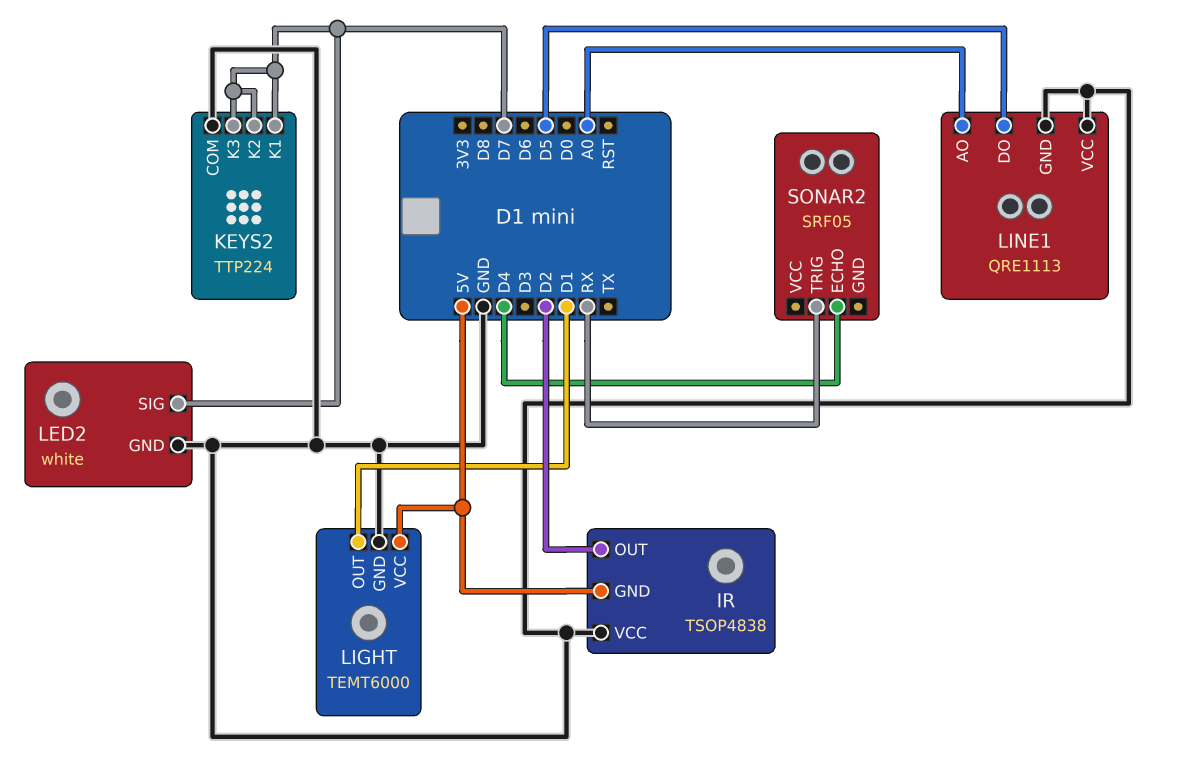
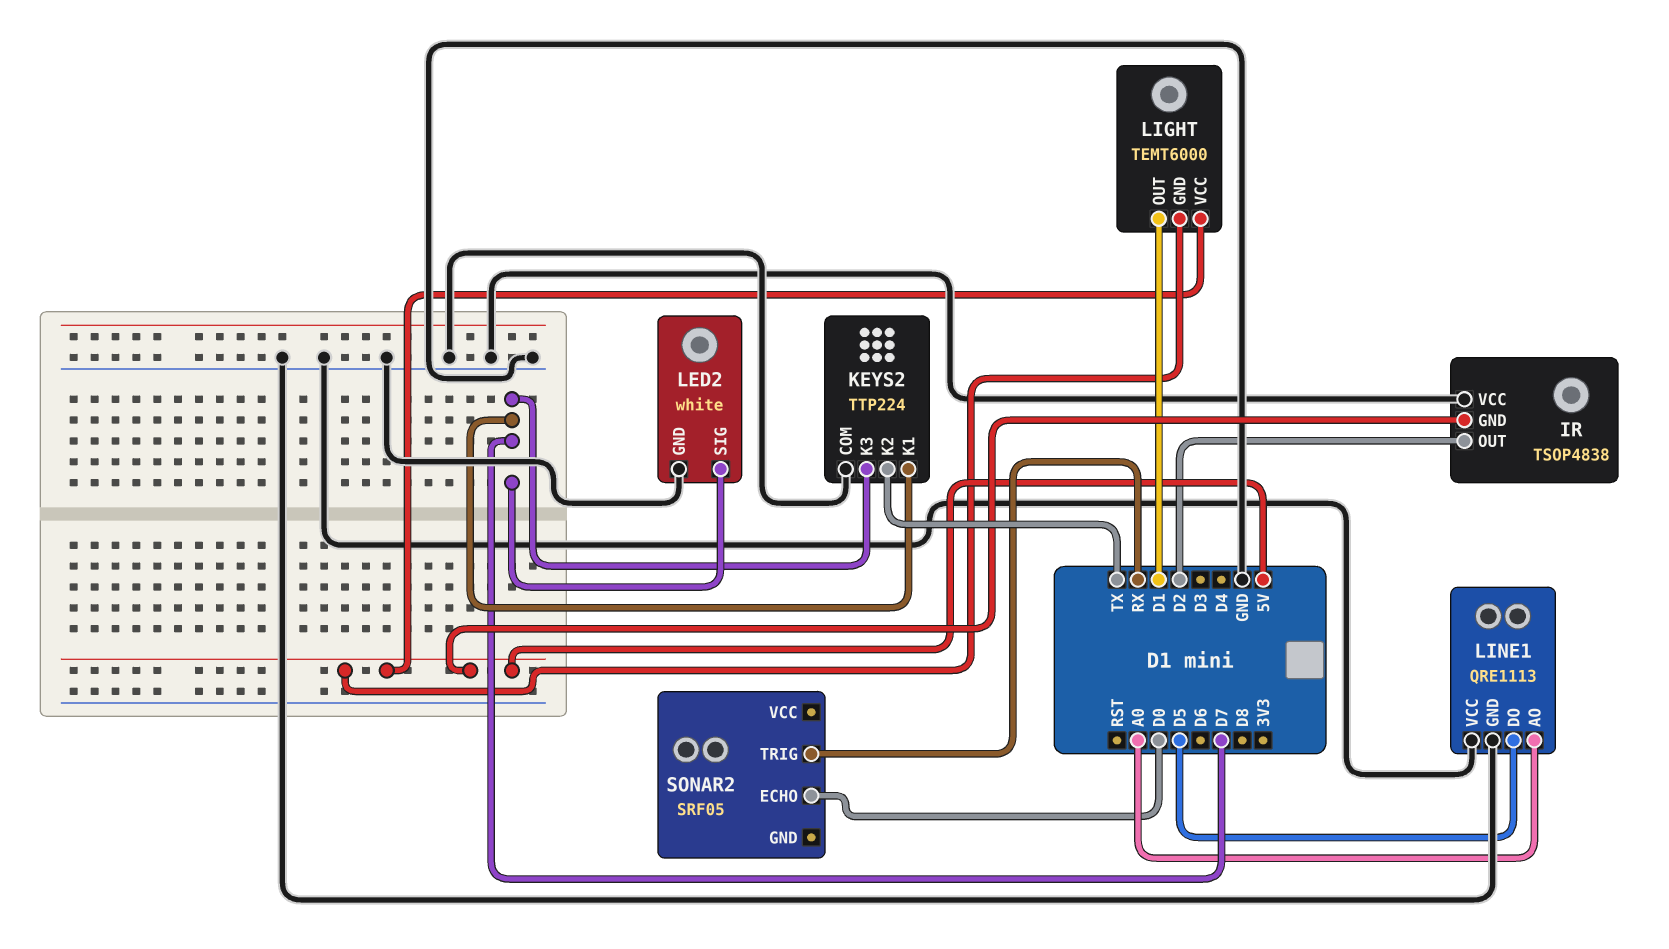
KEYS2 pin K2: D7 -> TX
LIGHT pin GND: GND -> 5V
SONAR2 pin ECHO: D4 -> D0

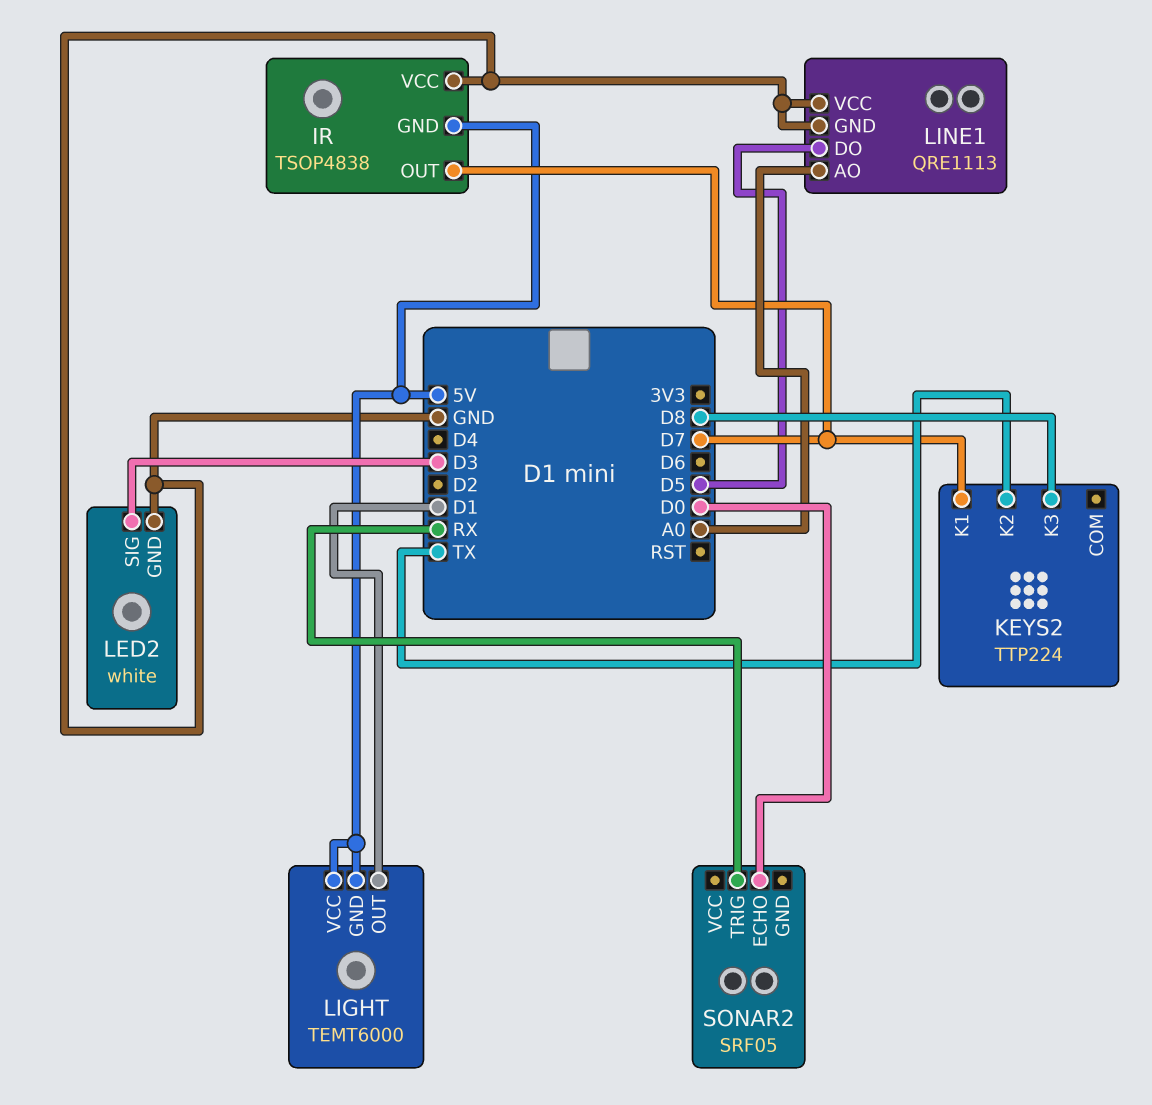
IR pin OUT: D2 -> D7
KEYS2 pin COM: GND -> none
KEYS2 pin K3: D7 -> D8
LED2 pin SIG: D7 -> D3

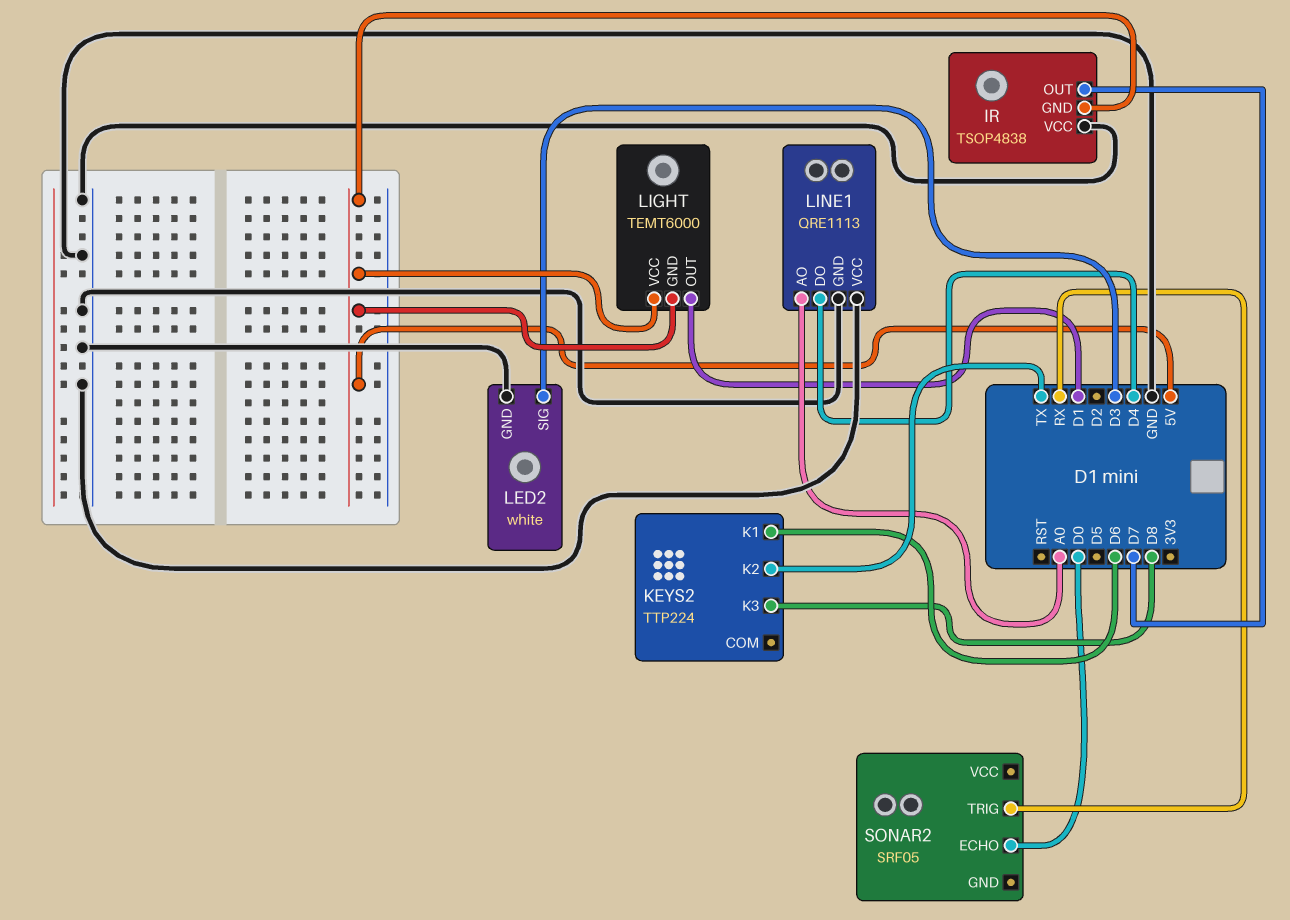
KEYS2 pin K1: D7 -> D6
LINE1 pin DO: D5 -> D4

